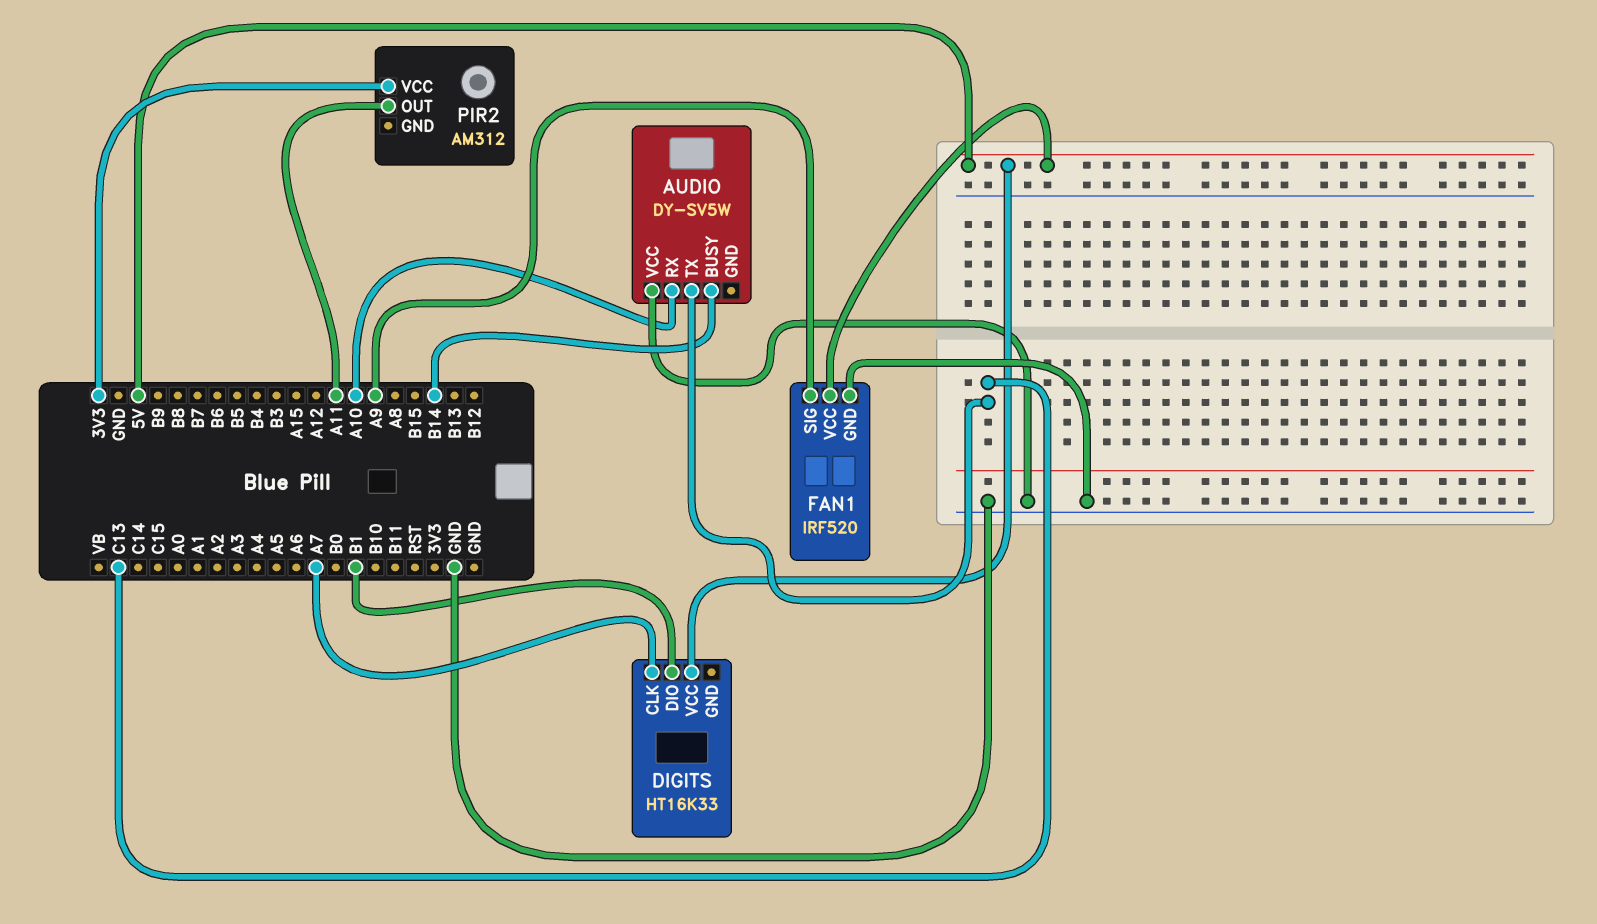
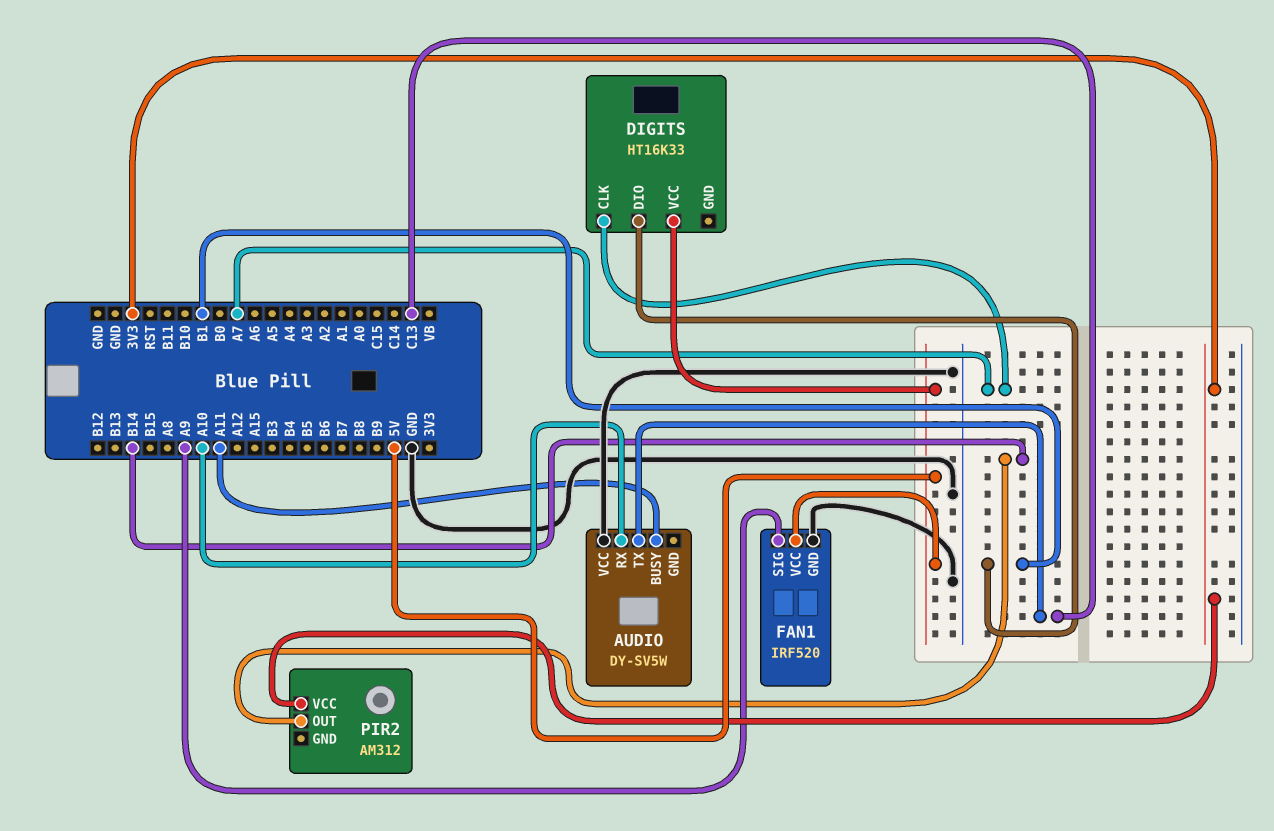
AUDIO pin BUSY: B14 -> A11
PIR2 pin OUT: A11 -> B14

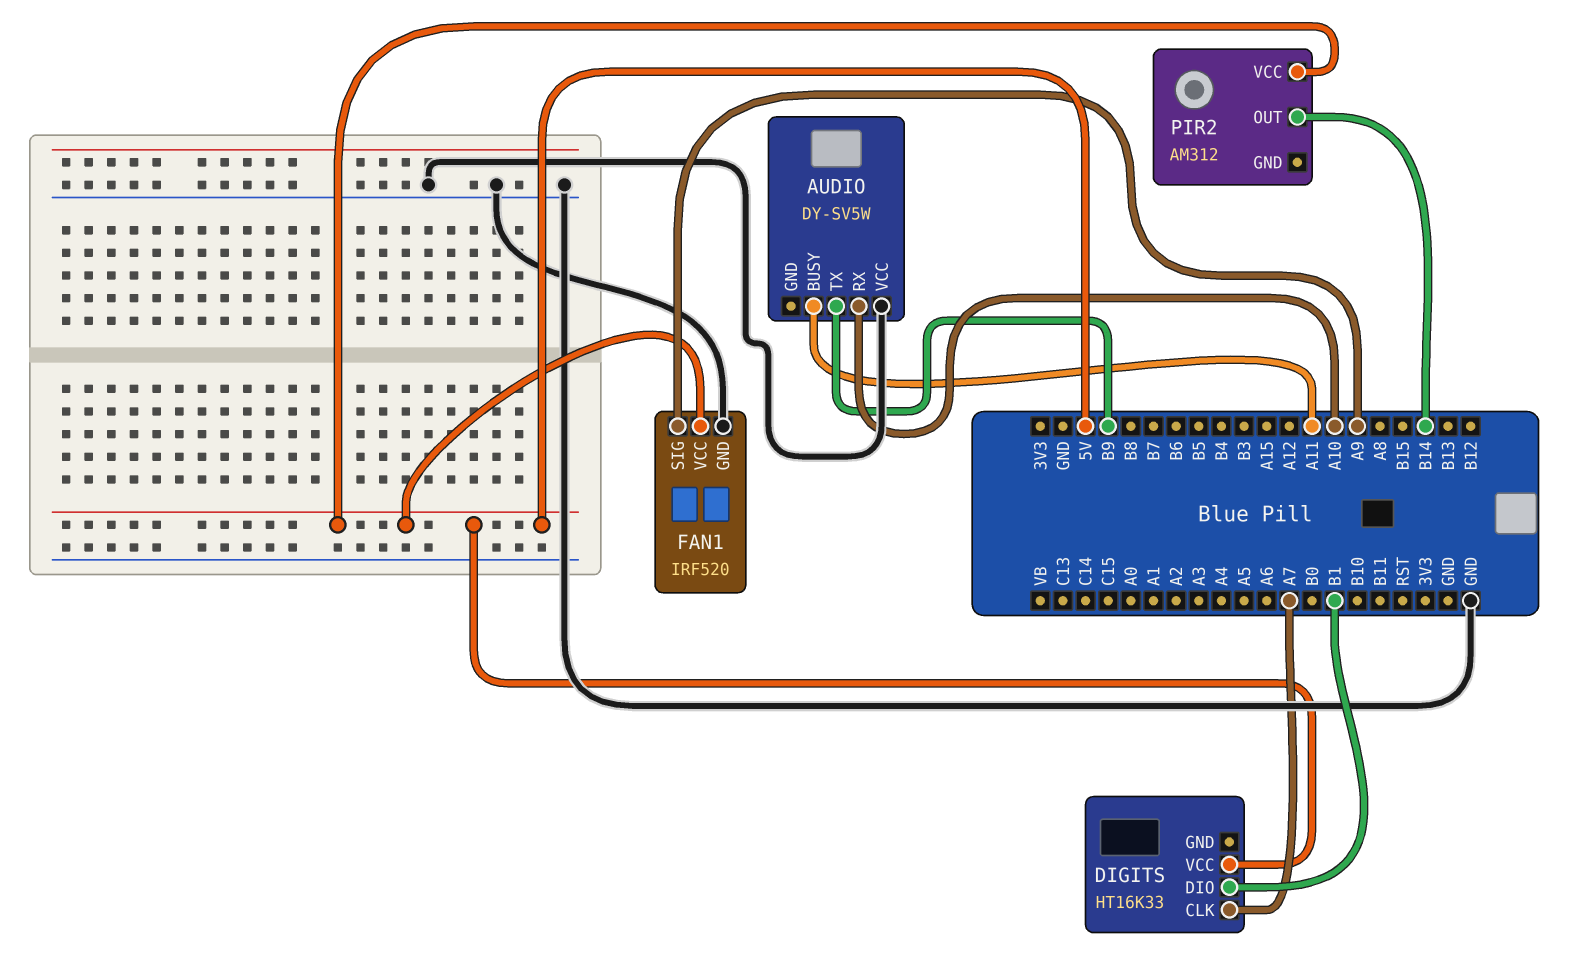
AUDIO pin TX: C13 -> B9
PIR2 pin VCC: 3V3 -> 5V

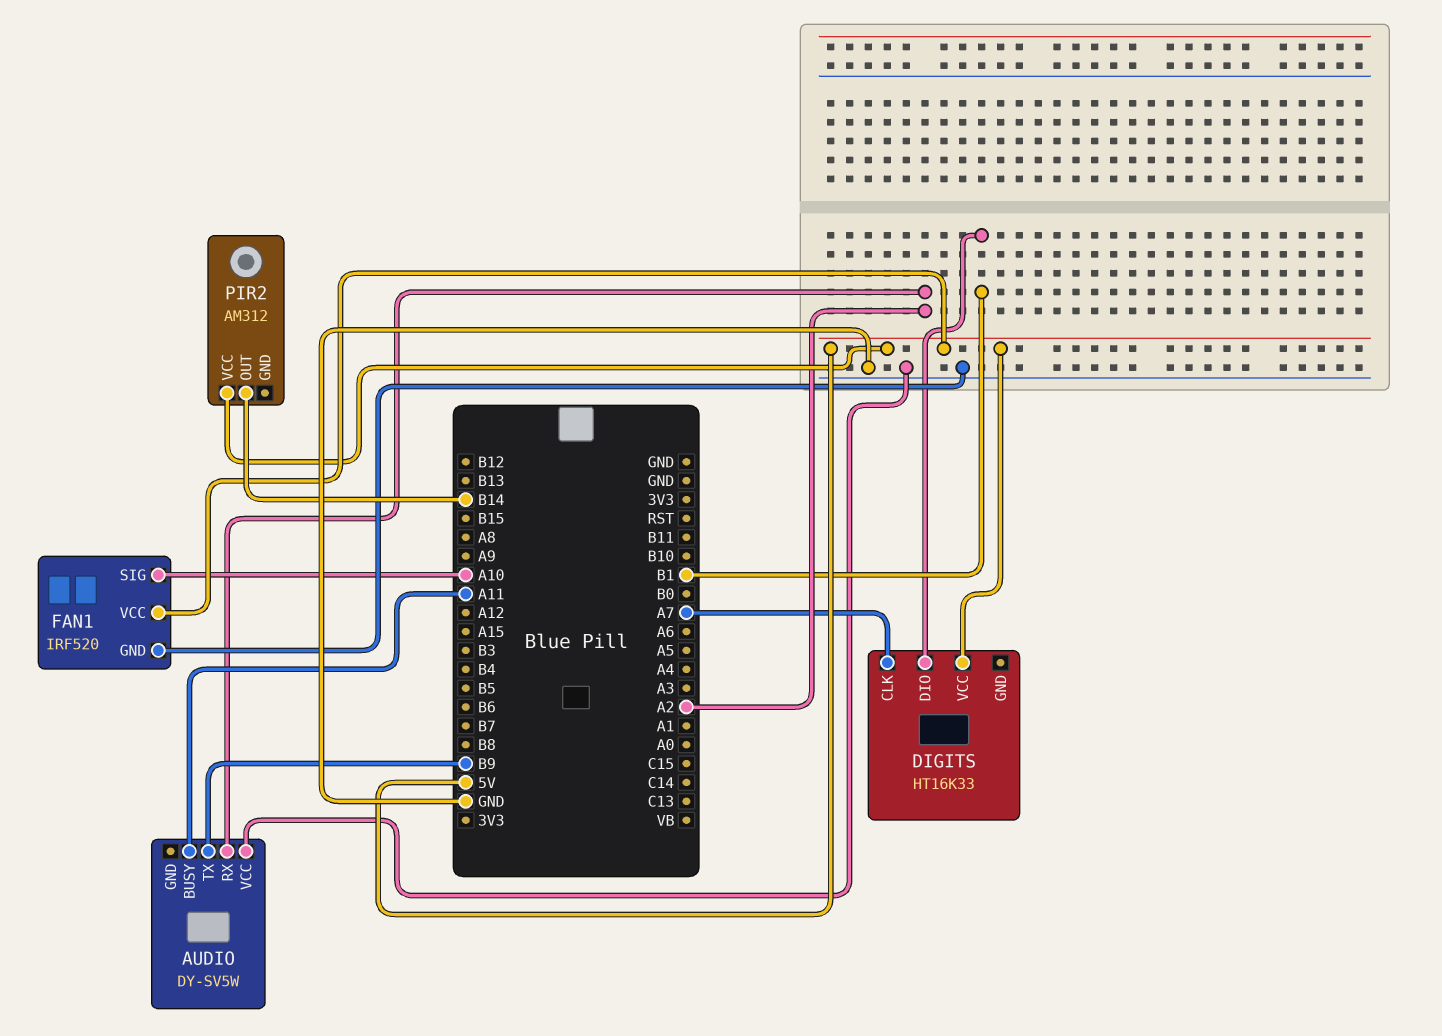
AUDIO pin RX: A10 -> A2
FAN1 pin SIG: A9 -> A10

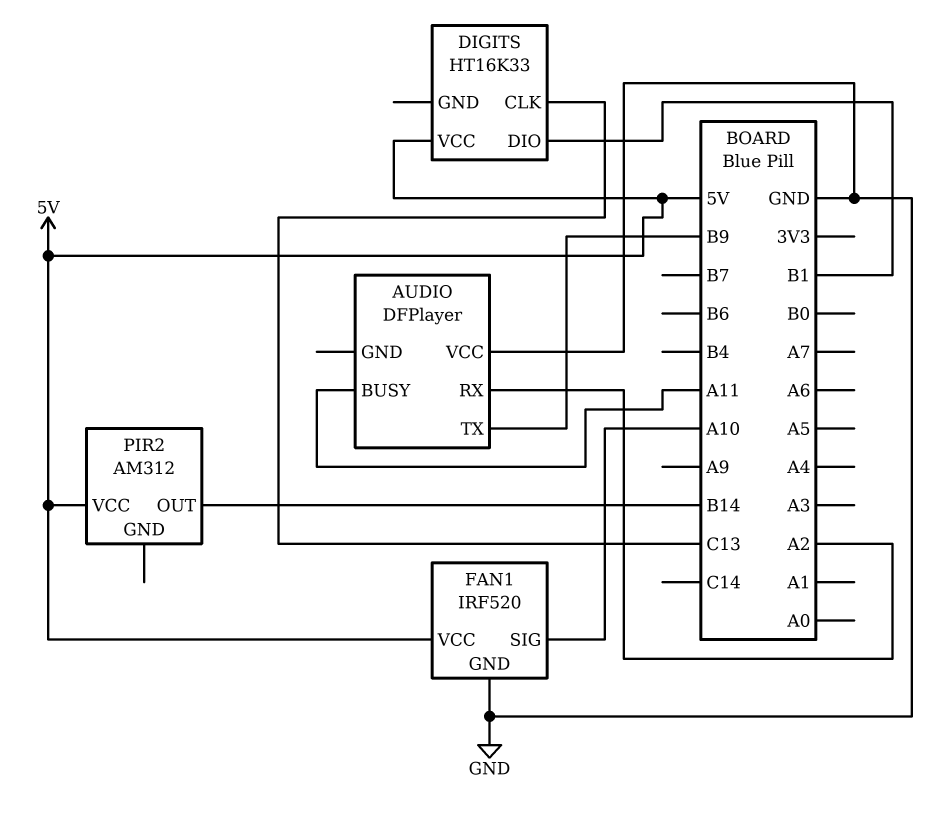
AUDIO: DY-SV5W -> DFPlayer
DIGITS pin CLK: A7 -> C13

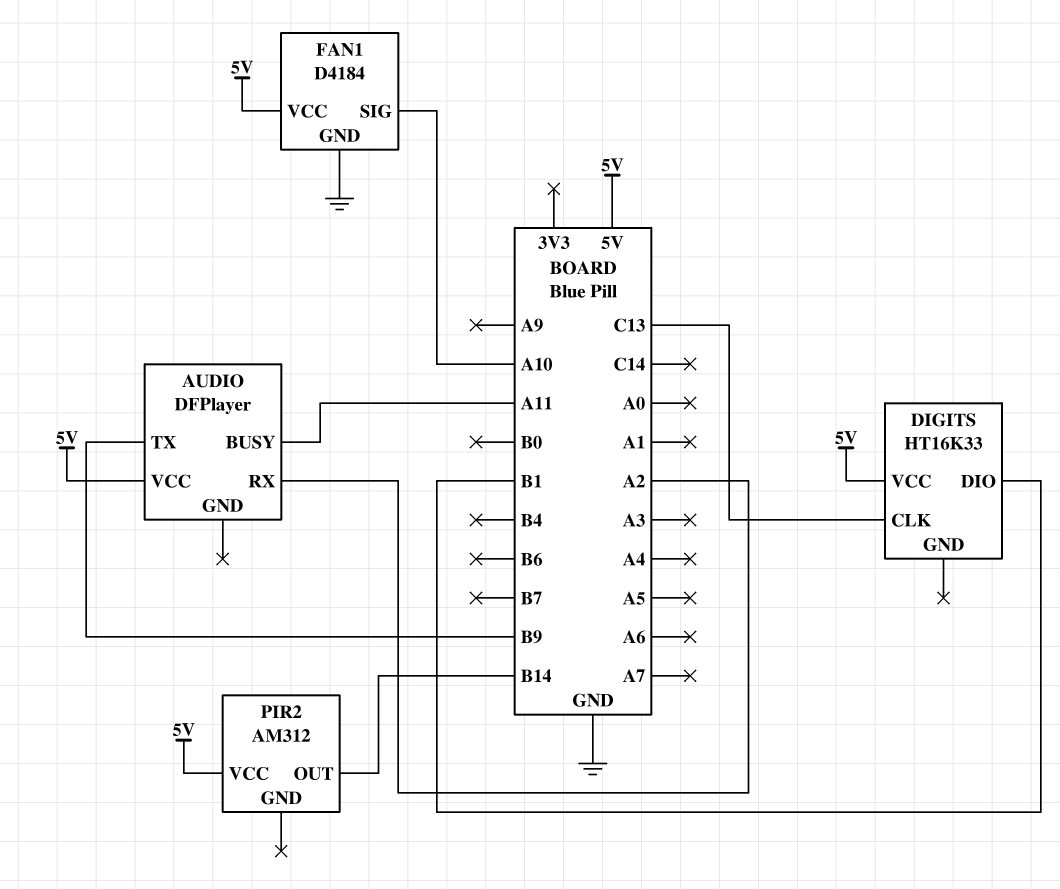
AUDIO pin VCC: GND -> 5V
FAN1: IRF520 -> D4184

